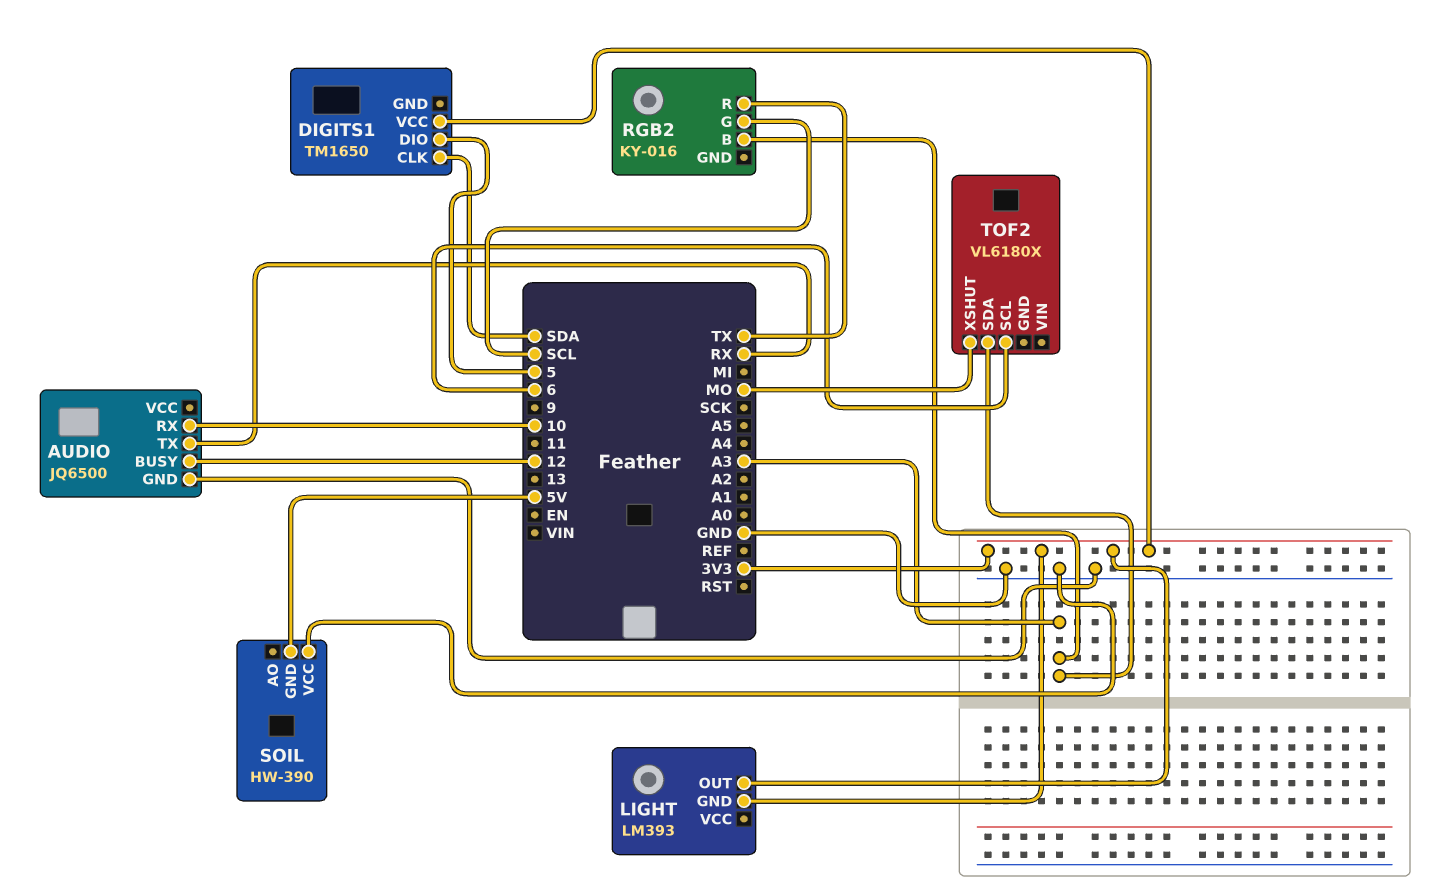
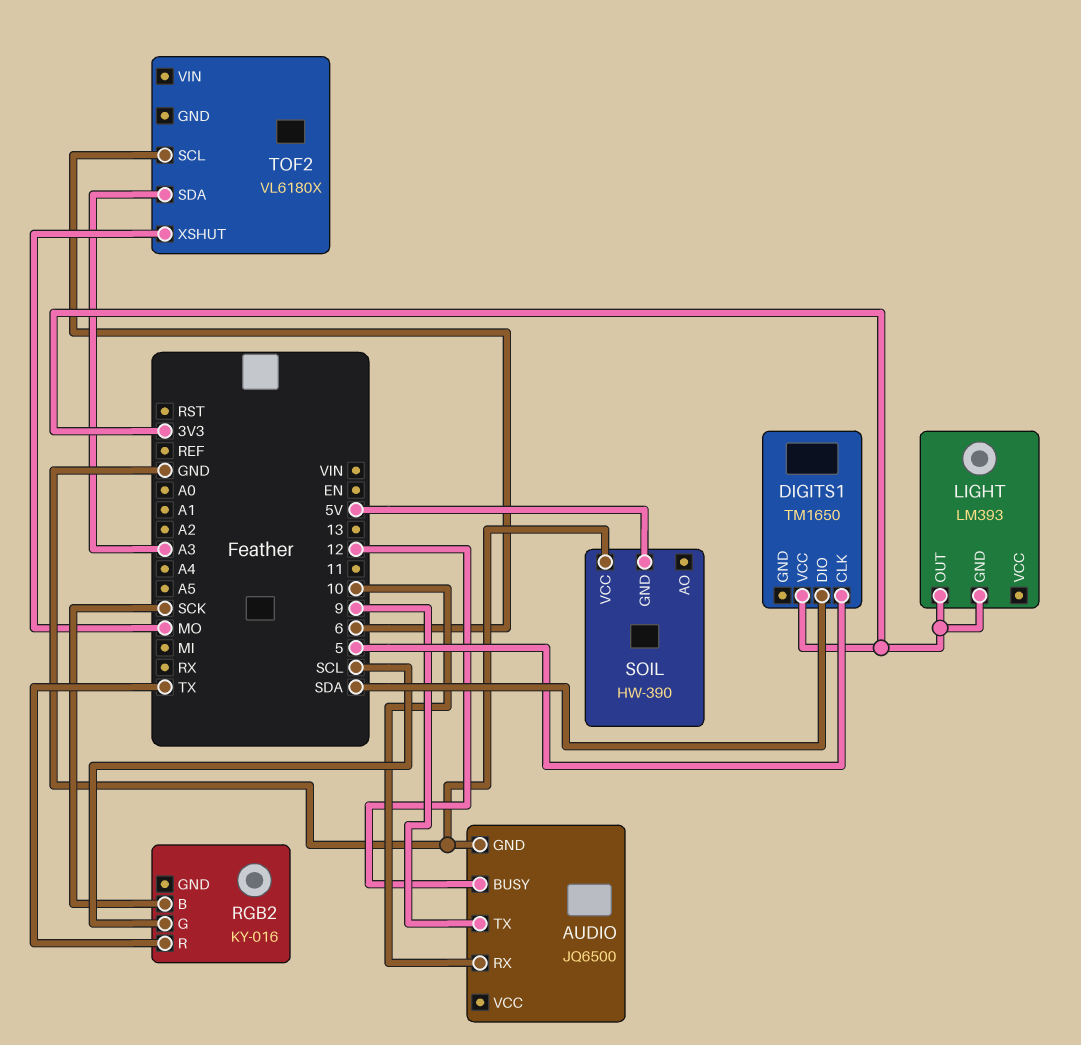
AUDIO pin TX: RX -> 9
DIGITS1 pin CLK: SDA -> 5
DIGITS1 pin DIO: 5 -> SDA
RGB2 pin B: A3 -> SCK

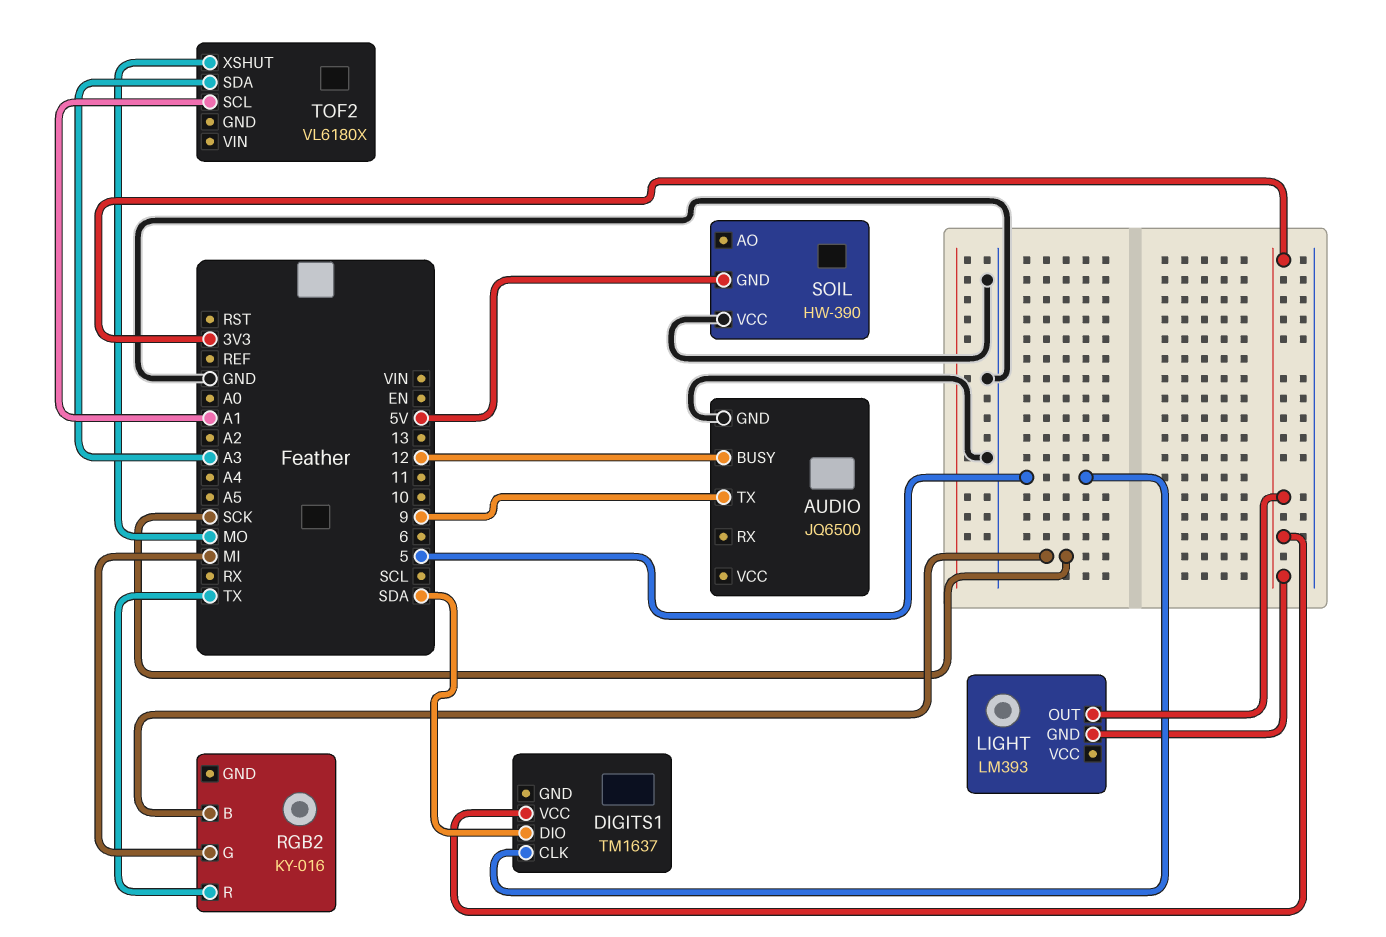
AUDIO pin RX: 10 -> none
DIGITS1: TM1650 -> TM1637
RGB2 pin G: SCL -> MI
TOF2 pin SCL: 6 -> A1

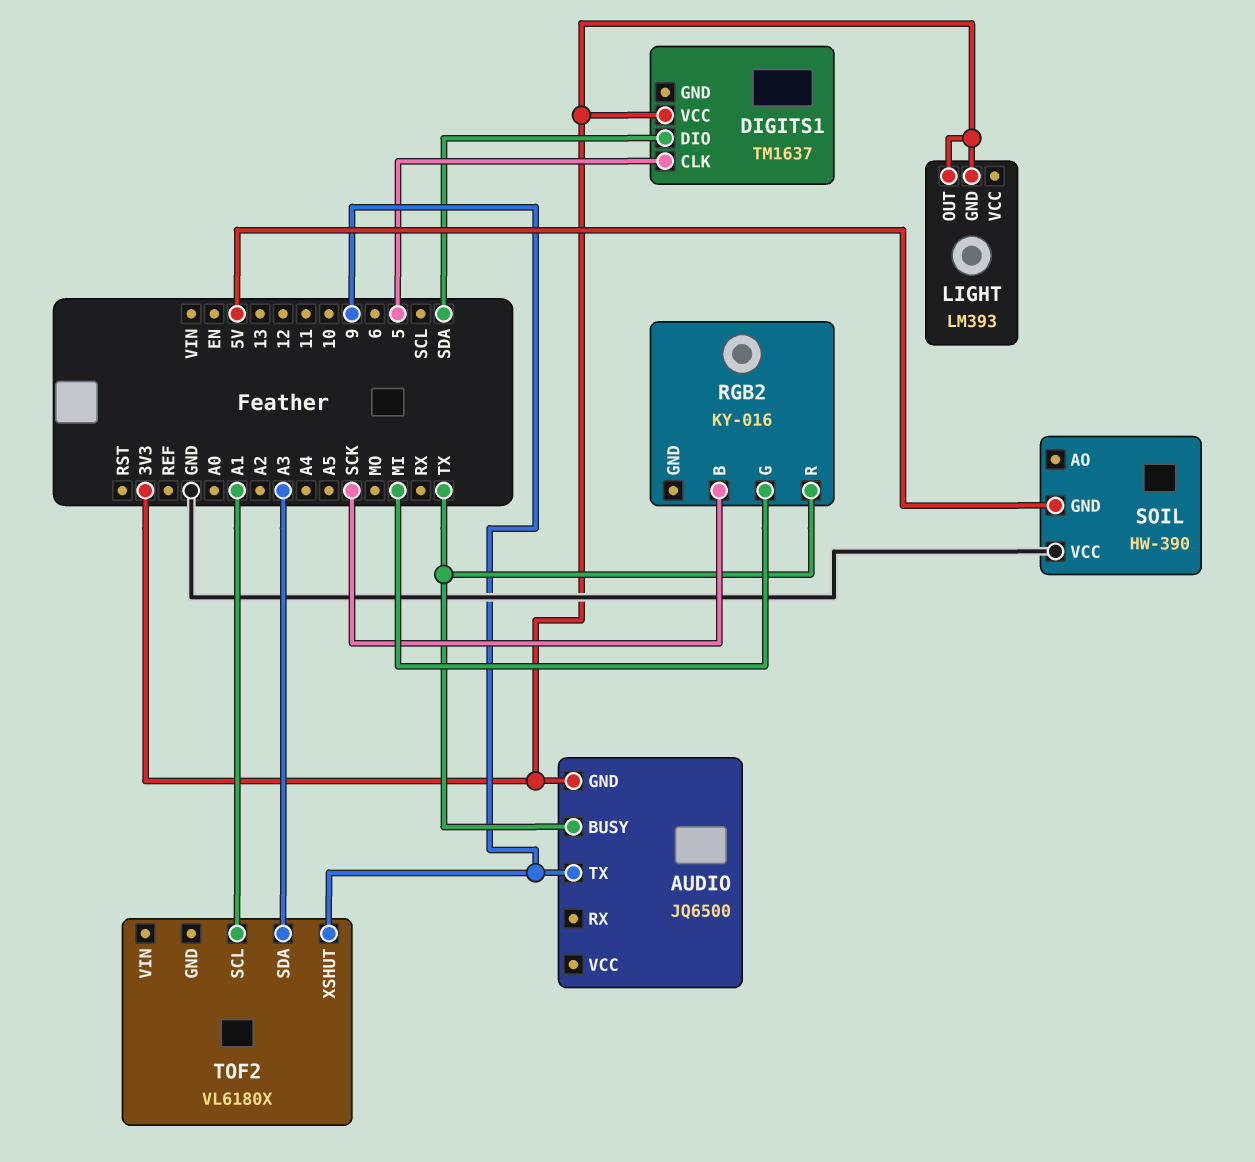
AUDIO pin BUSY: 12 -> TX
AUDIO pin GND: GND -> 3V3
TOF2 pin XSHUT: MO -> 9

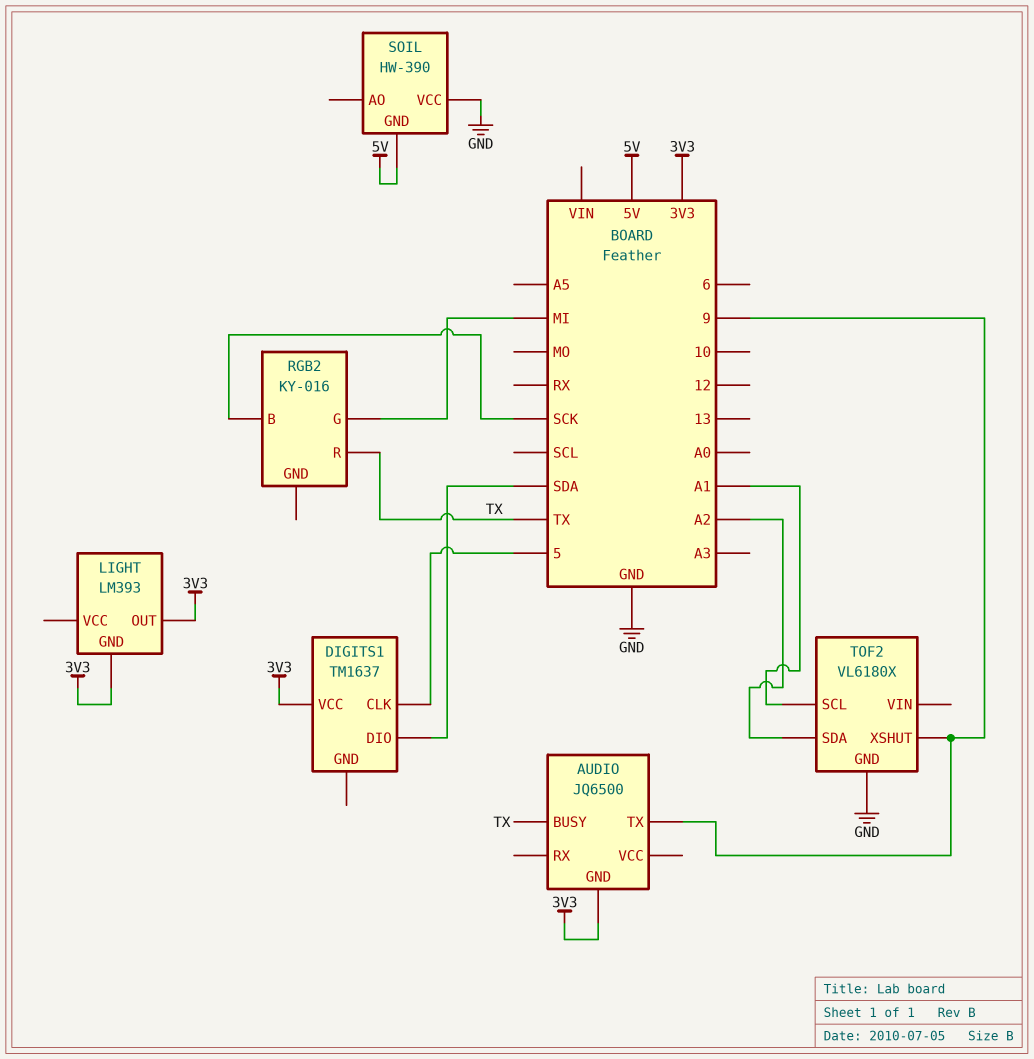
TOF2 pin GND: none -> GND
TOF2 pin SDA: A3 -> A2

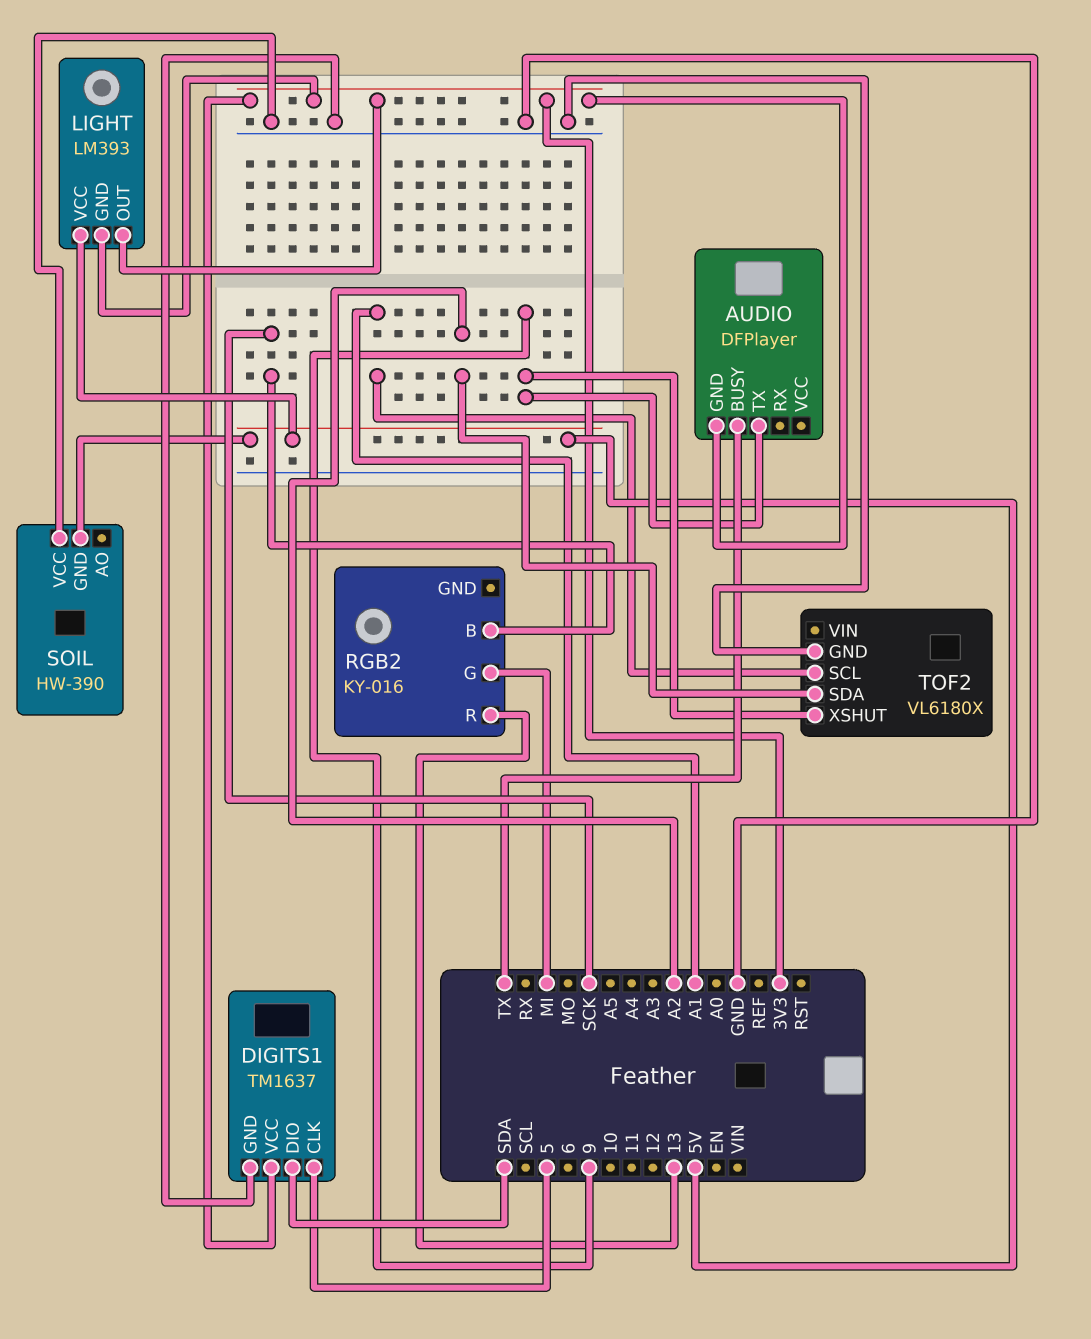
AUDIO: JQ6500 -> DFPlayer
DIGITS1 pin GND: none -> GND
LIGHT pin VCC: none -> 5V
RGB2 pin R: TX -> 13

